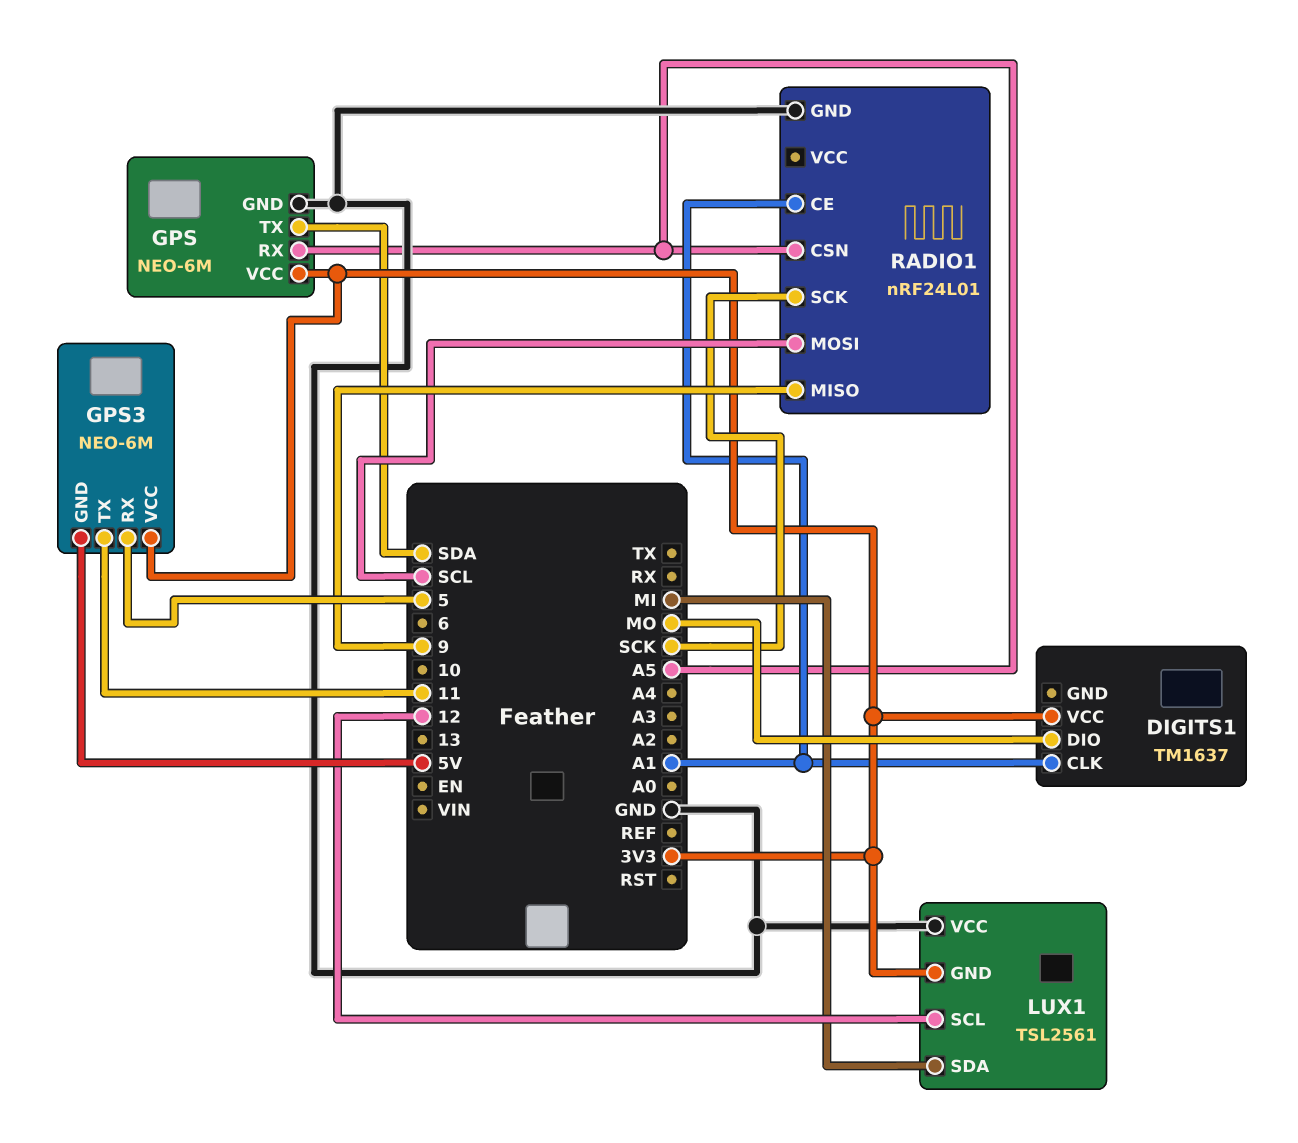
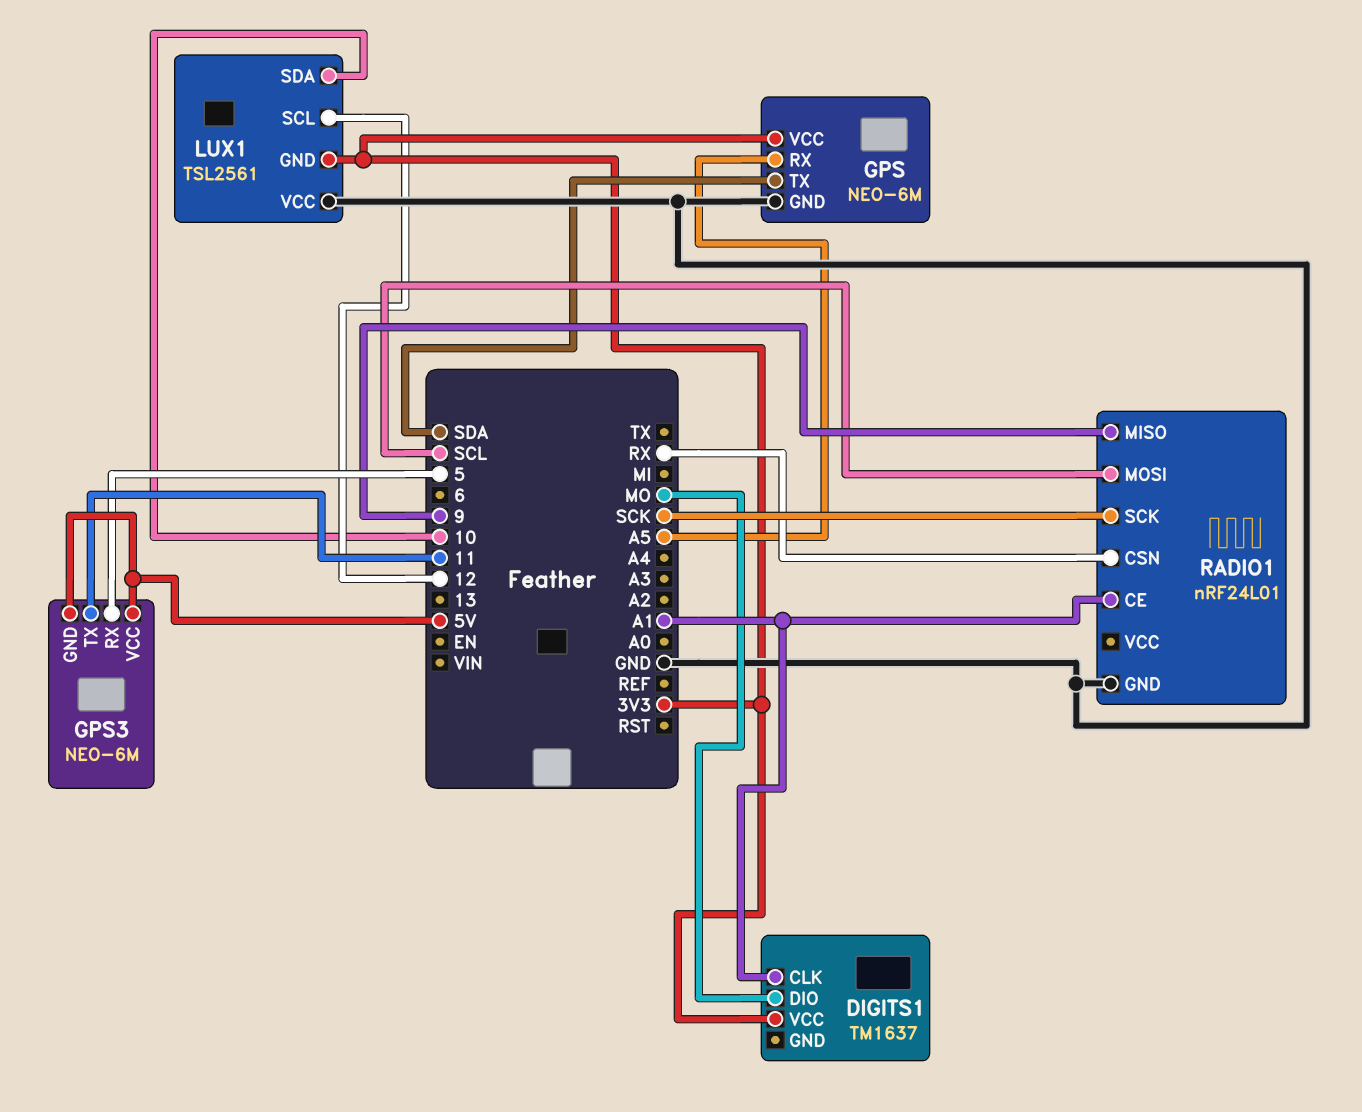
GPS3 pin VCC: 3V3 -> 5V
LUX1 pin SDA: MI -> 10
RADIO1 pin CSN: A5 -> RX

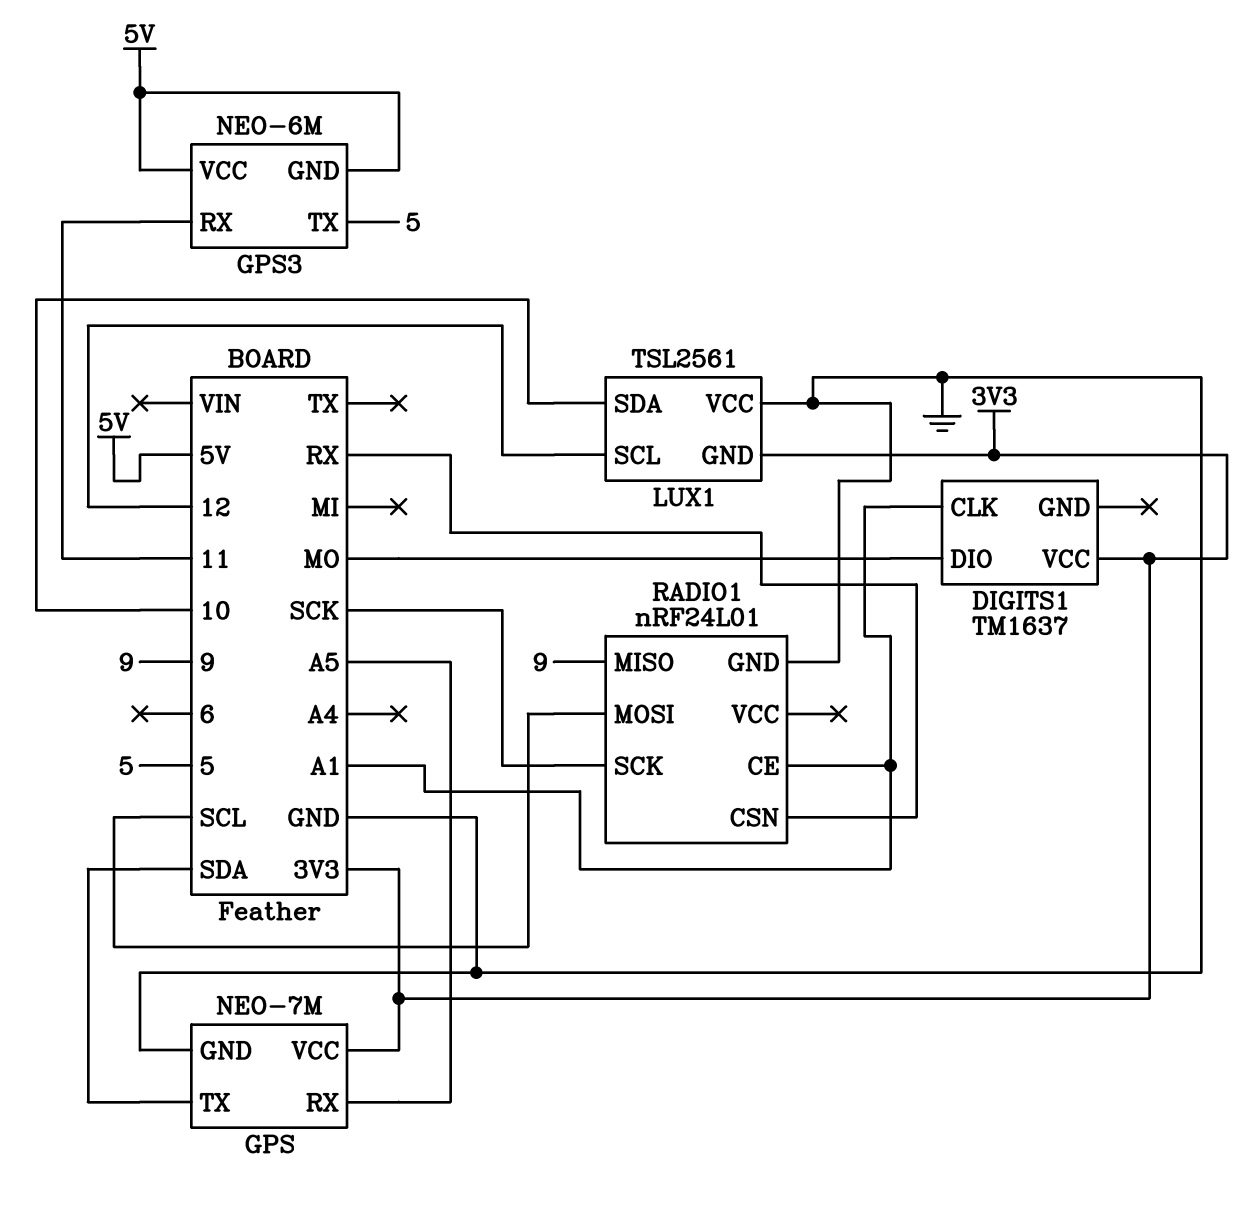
GPS: NEO-6M -> NEO-7M
GPS3 pin RX: 5 -> 11
GPS3 pin TX: 11 -> 5

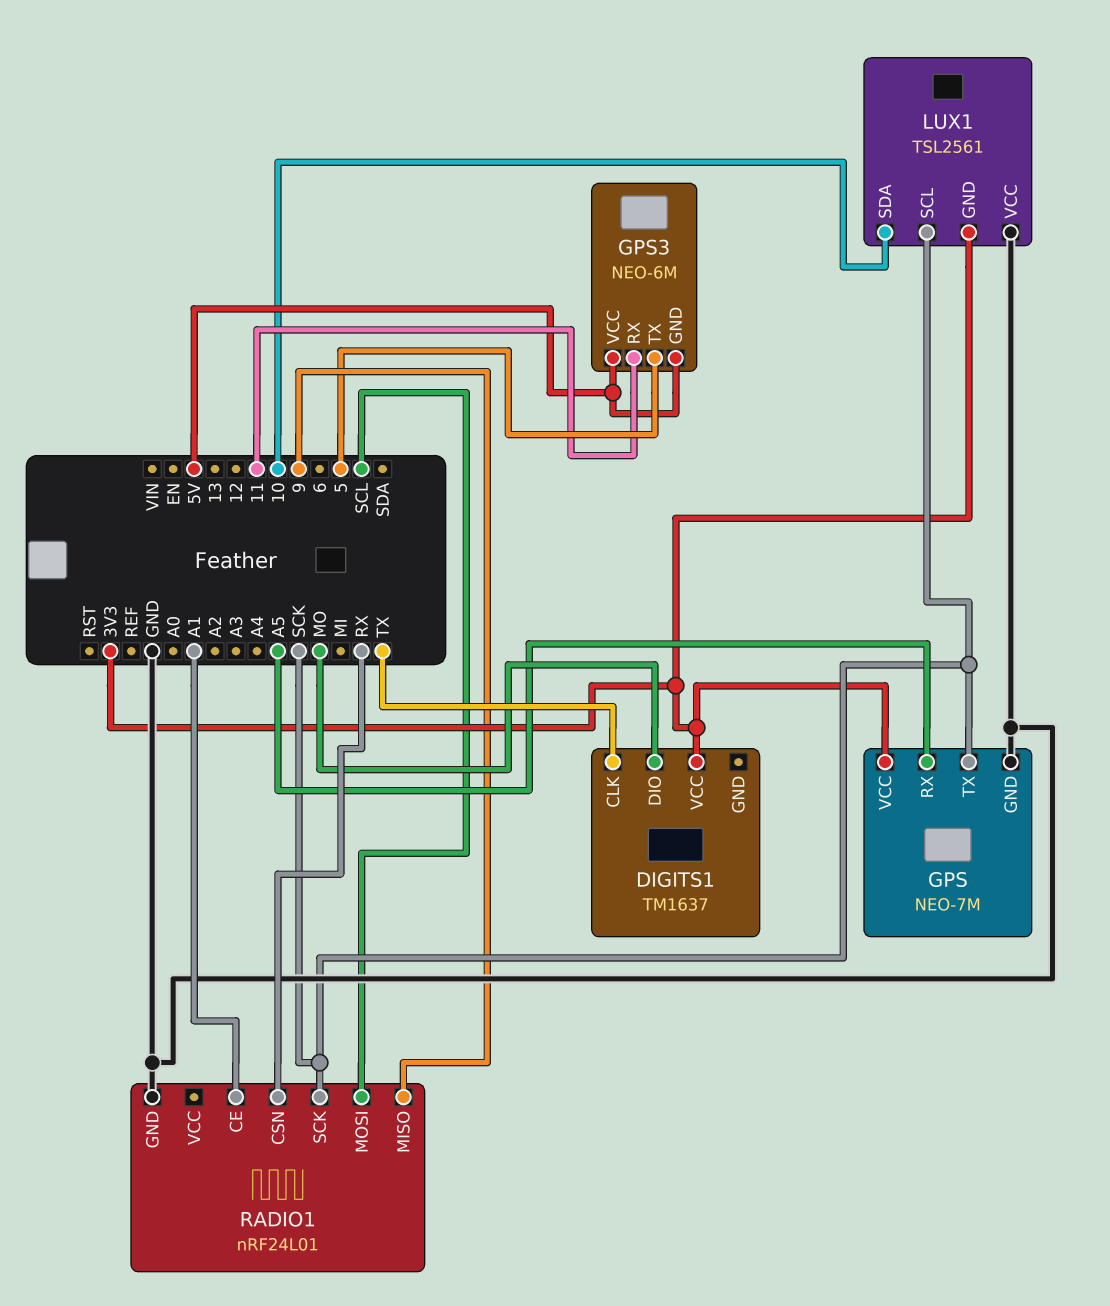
DIGITS1 pin CLK: A1 -> TX
GPS pin TX: SDA -> SCK
LUX1 pin SCL: 12 -> SCK

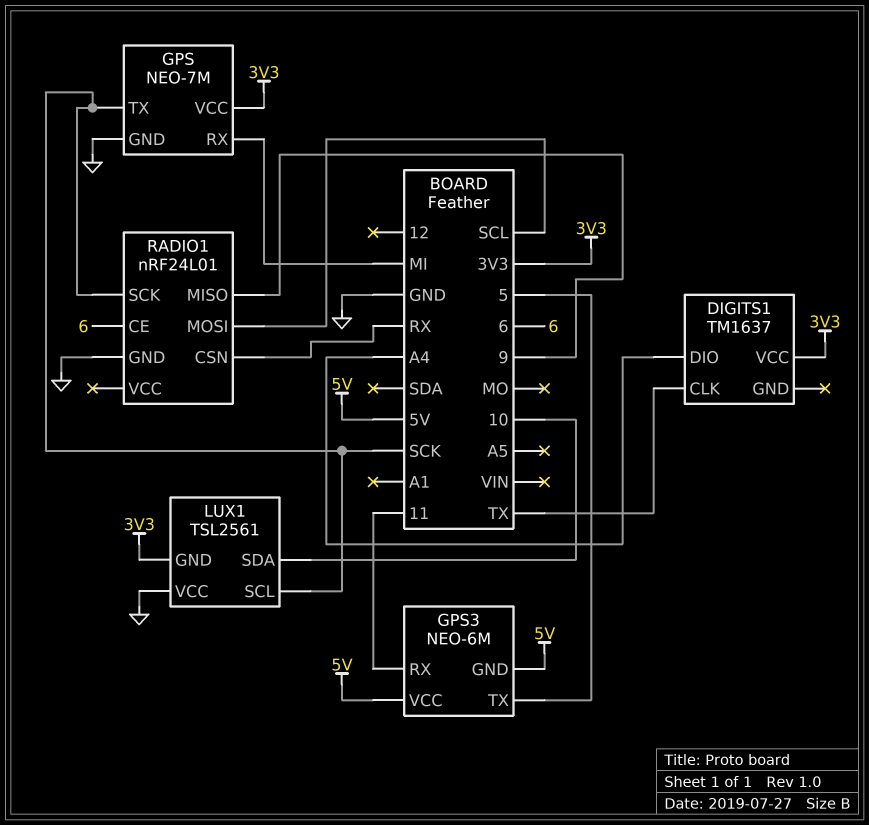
DIGITS1 pin DIO: MO -> A4
GPS pin RX: A5 -> MI
RADIO1 pin CE: A1 -> 6

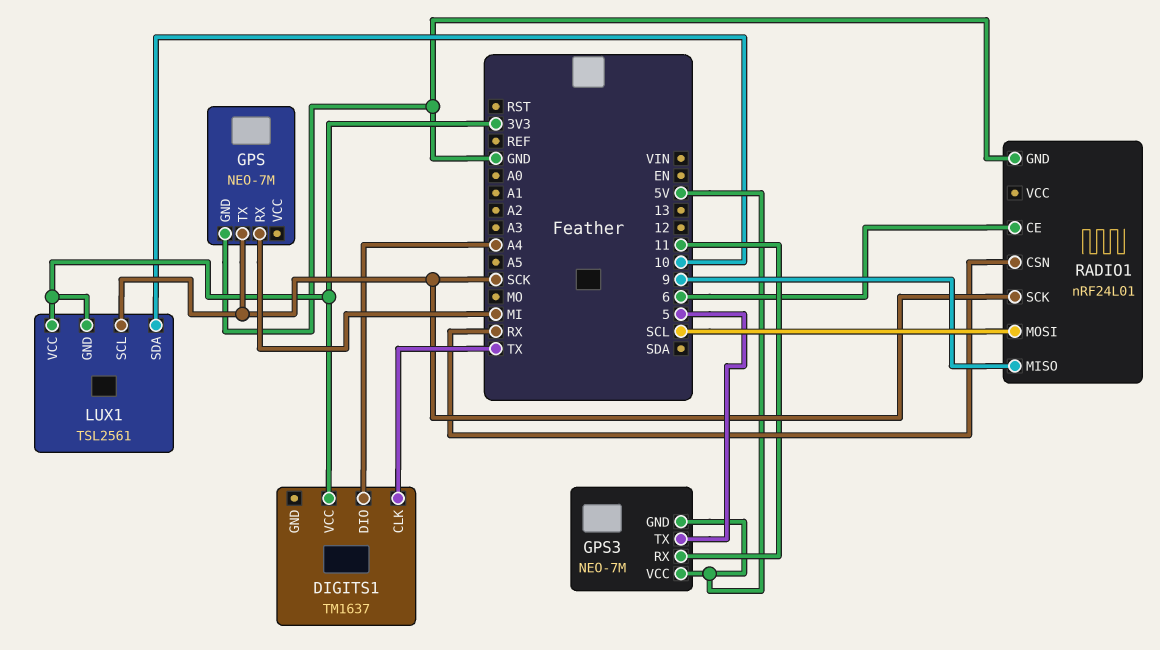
GPS pin VCC: 3V3 -> none
GPS3: NEO-6M -> NEO-7M
LUX1 pin VCC: GND -> 3V3

